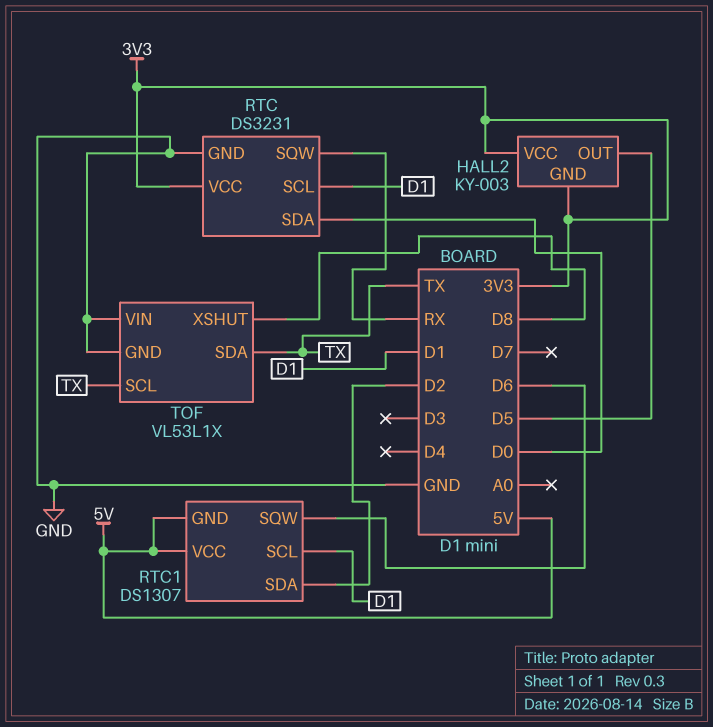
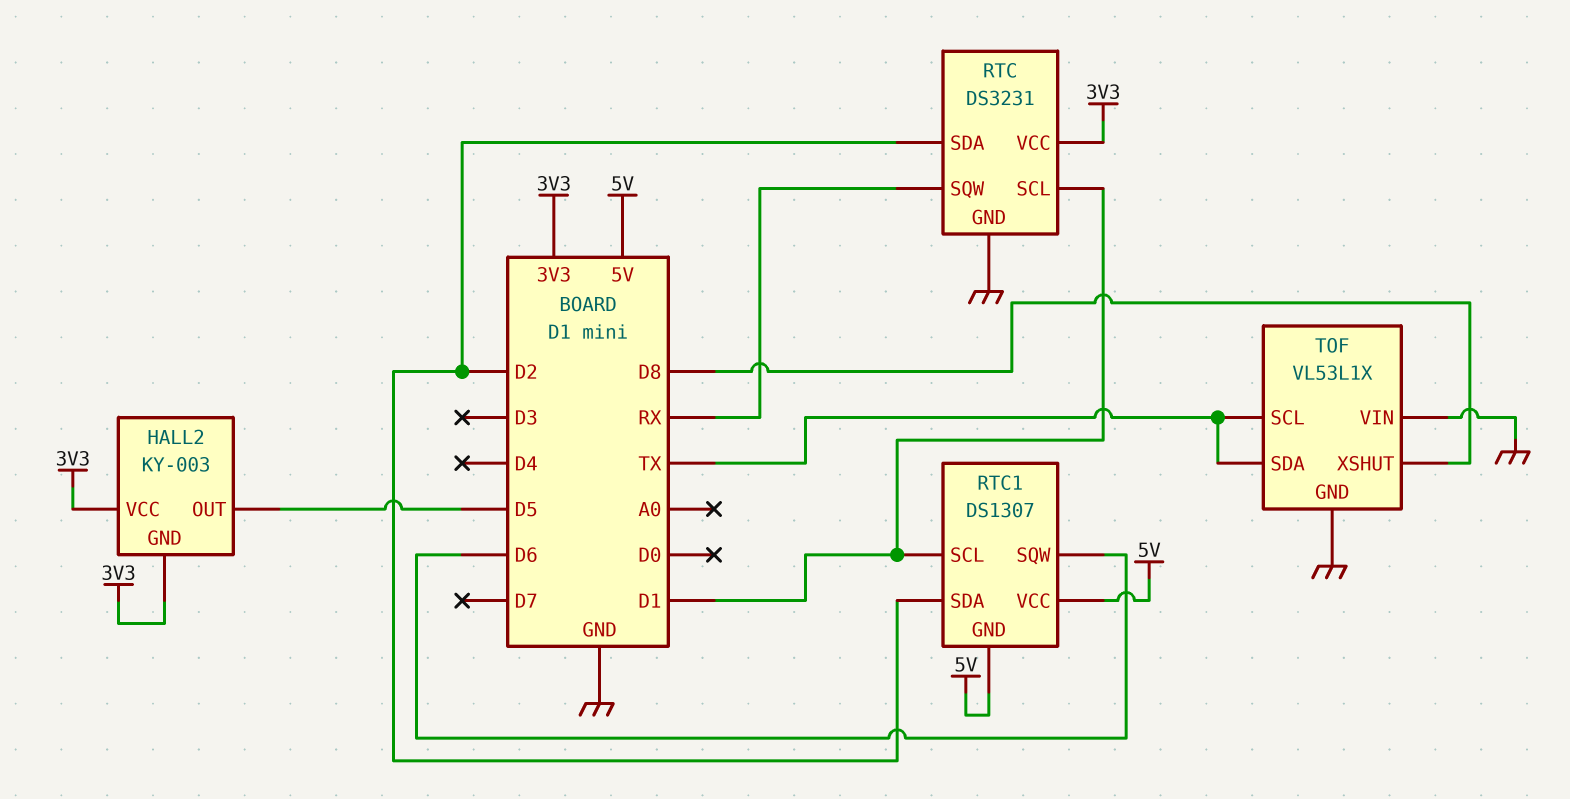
RTC pin SDA: D0 -> D2

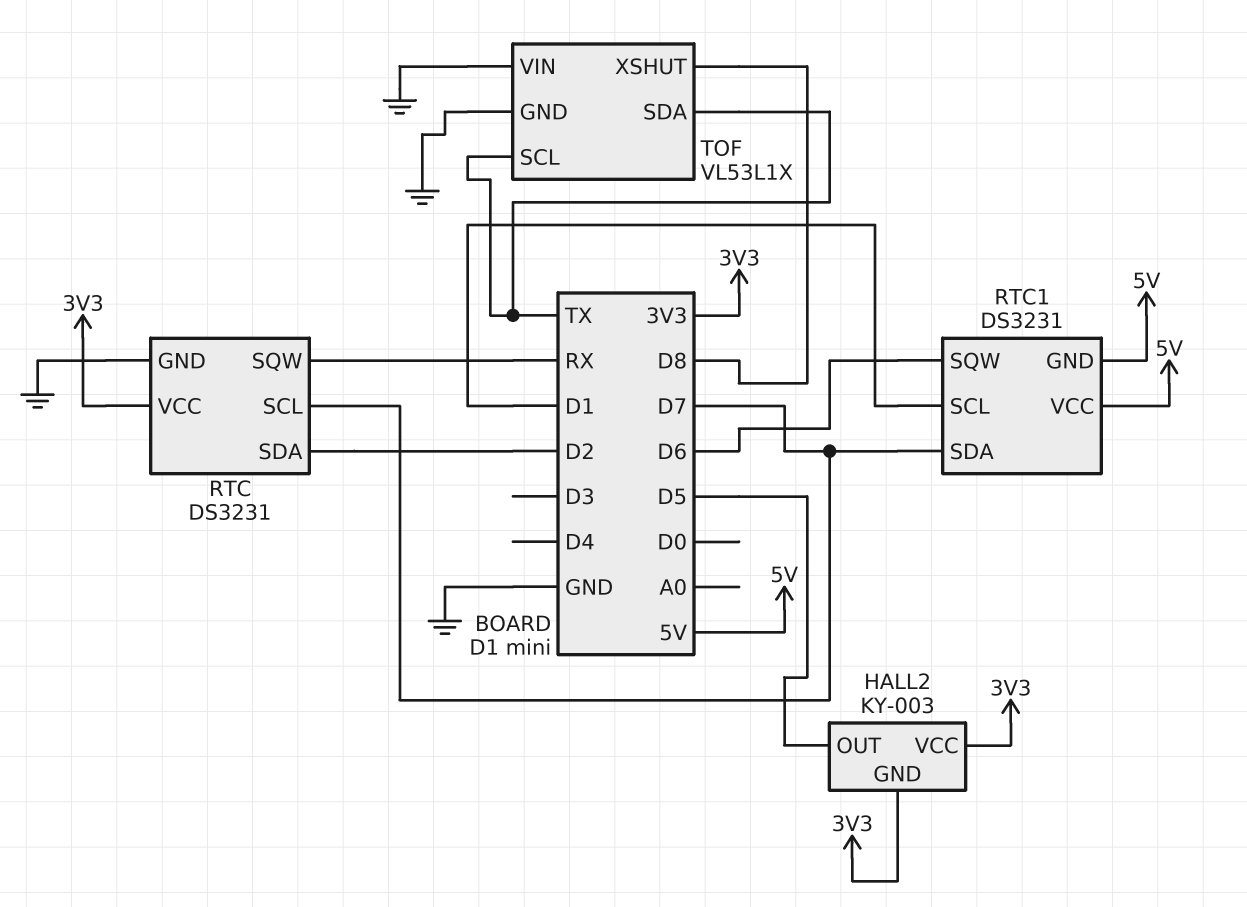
RTC pin SCL: D1 -> D7
RTC1: DS1307 -> DS3231
RTC1 pin SDA: D2 -> D7

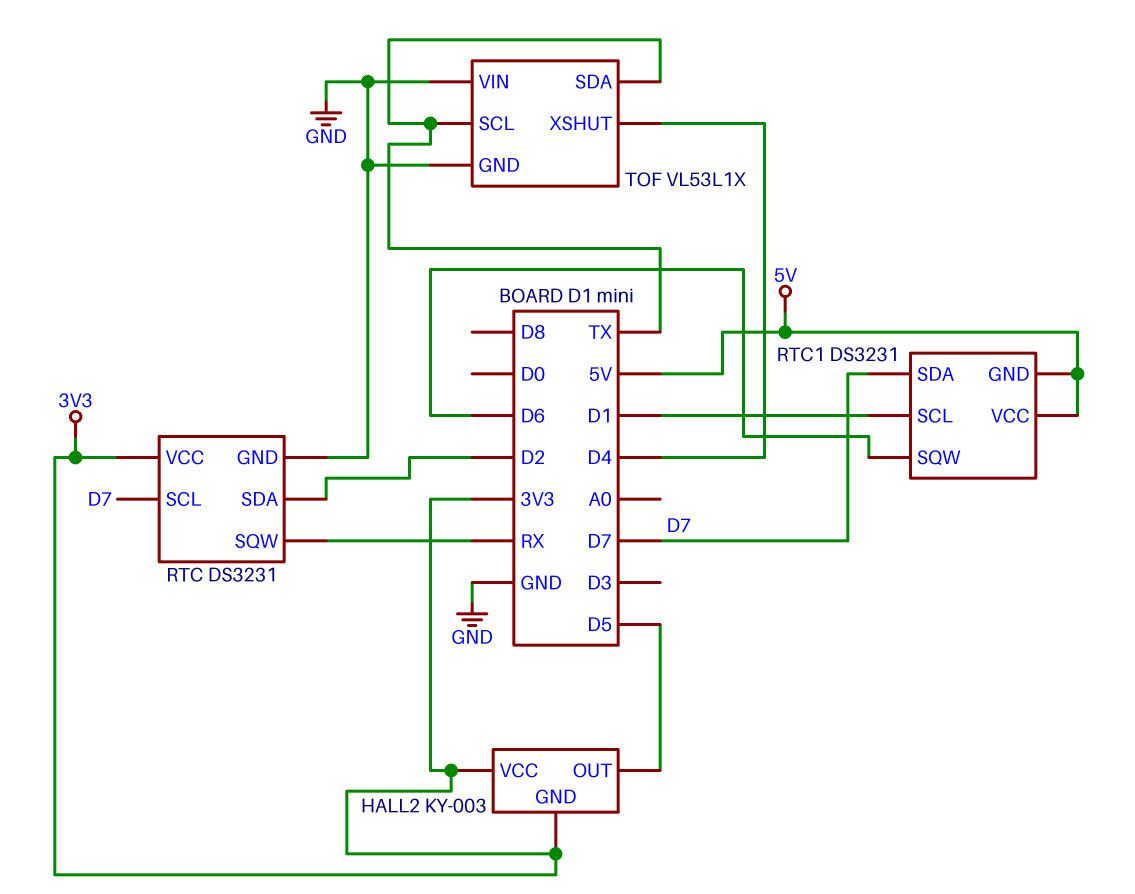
TOF pin XSHUT: D8 -> D4

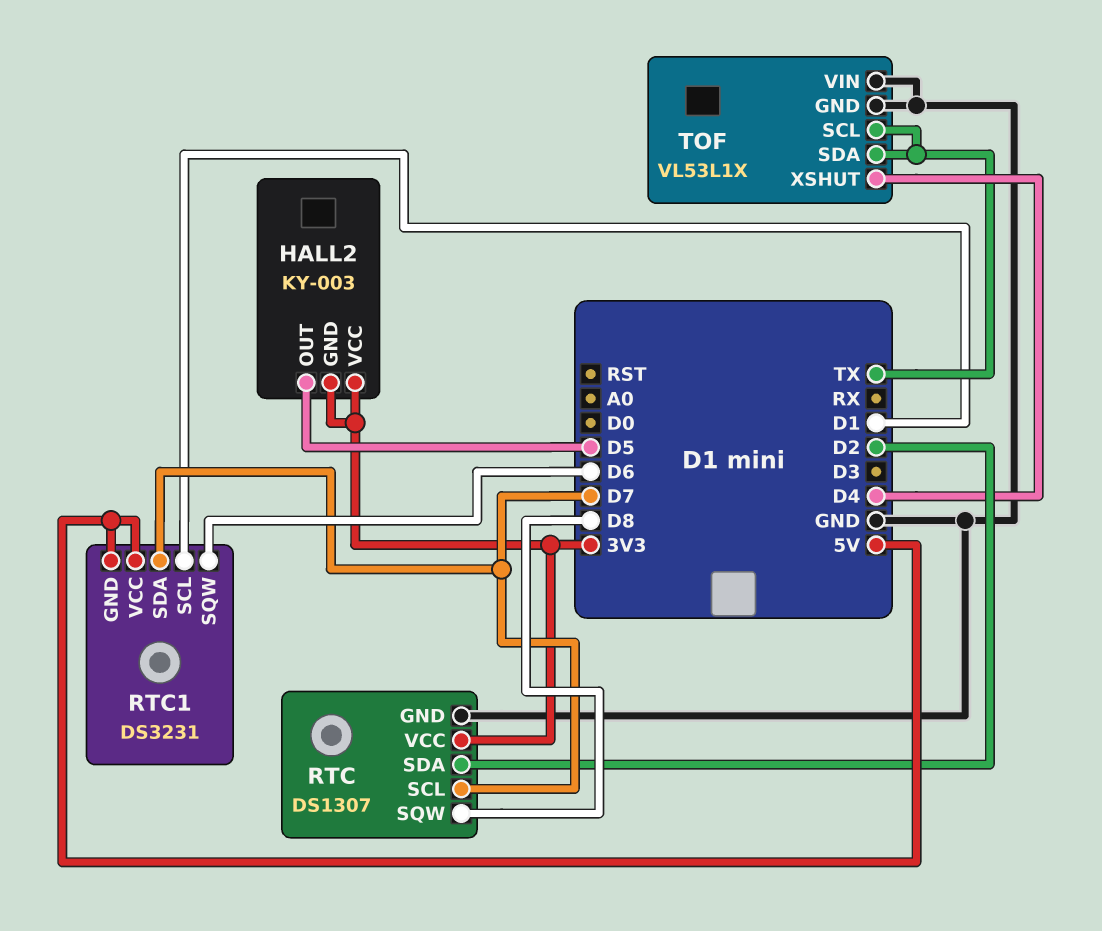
RTC: DS3231 -> DS1307
RTC pin SQW: RX -> D8

